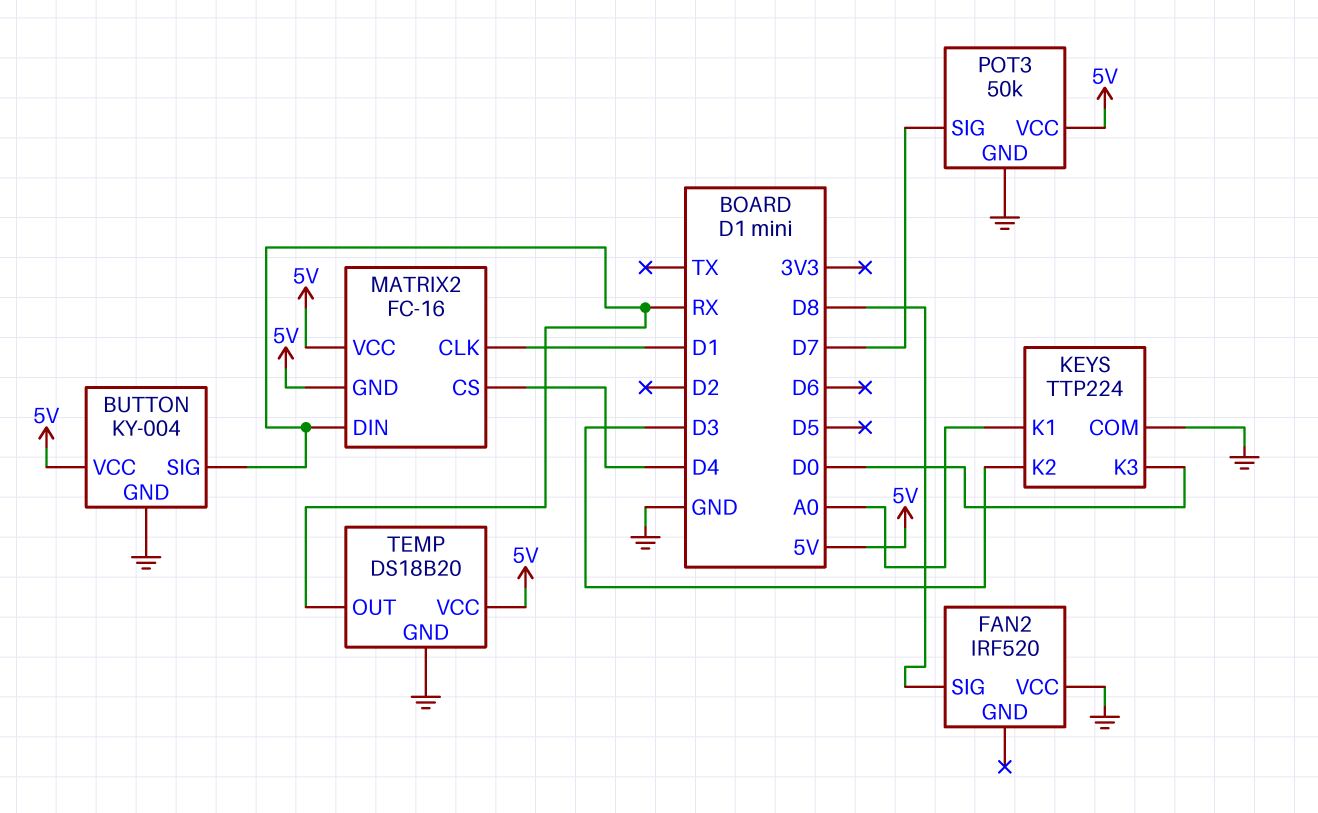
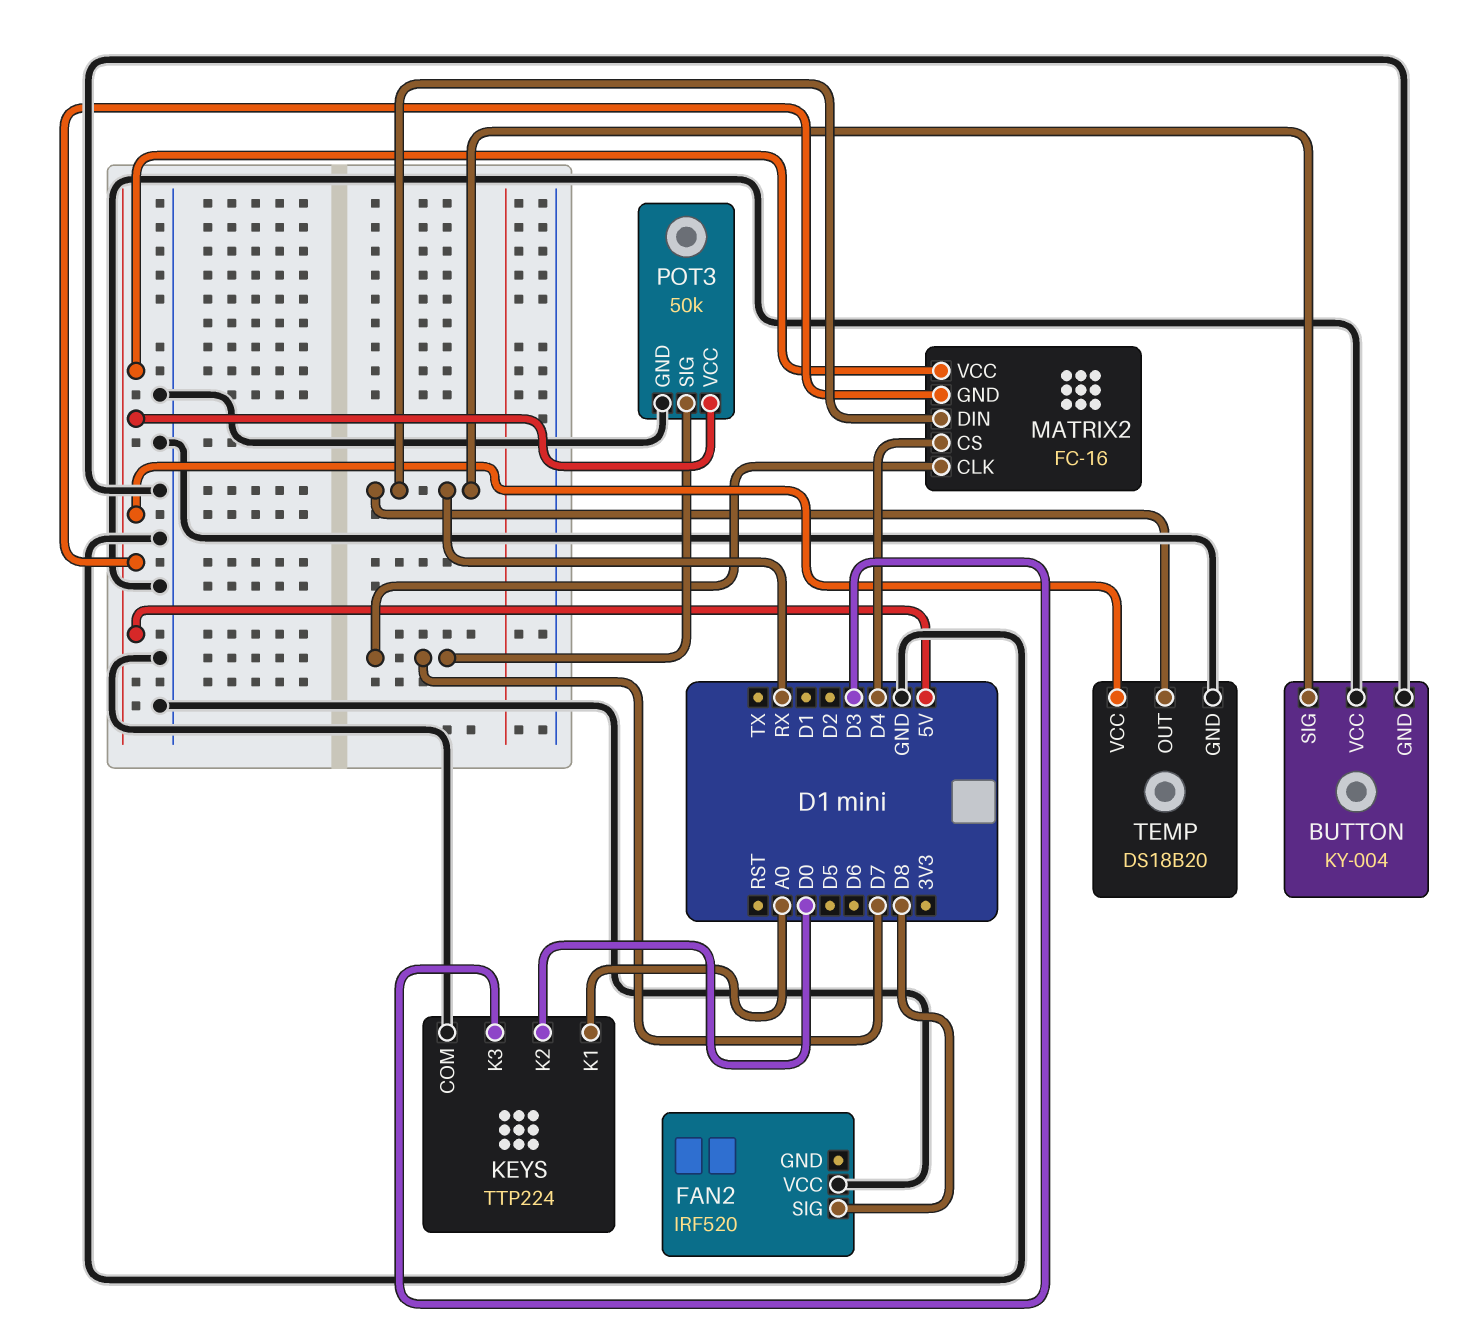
BUTTON pin VCC: 5V -> GND
KEYS pin K2: D3 -> D0
KEYS pin K3: D0 -> D3
MATRIX2 pin CLK: D1 -> D7

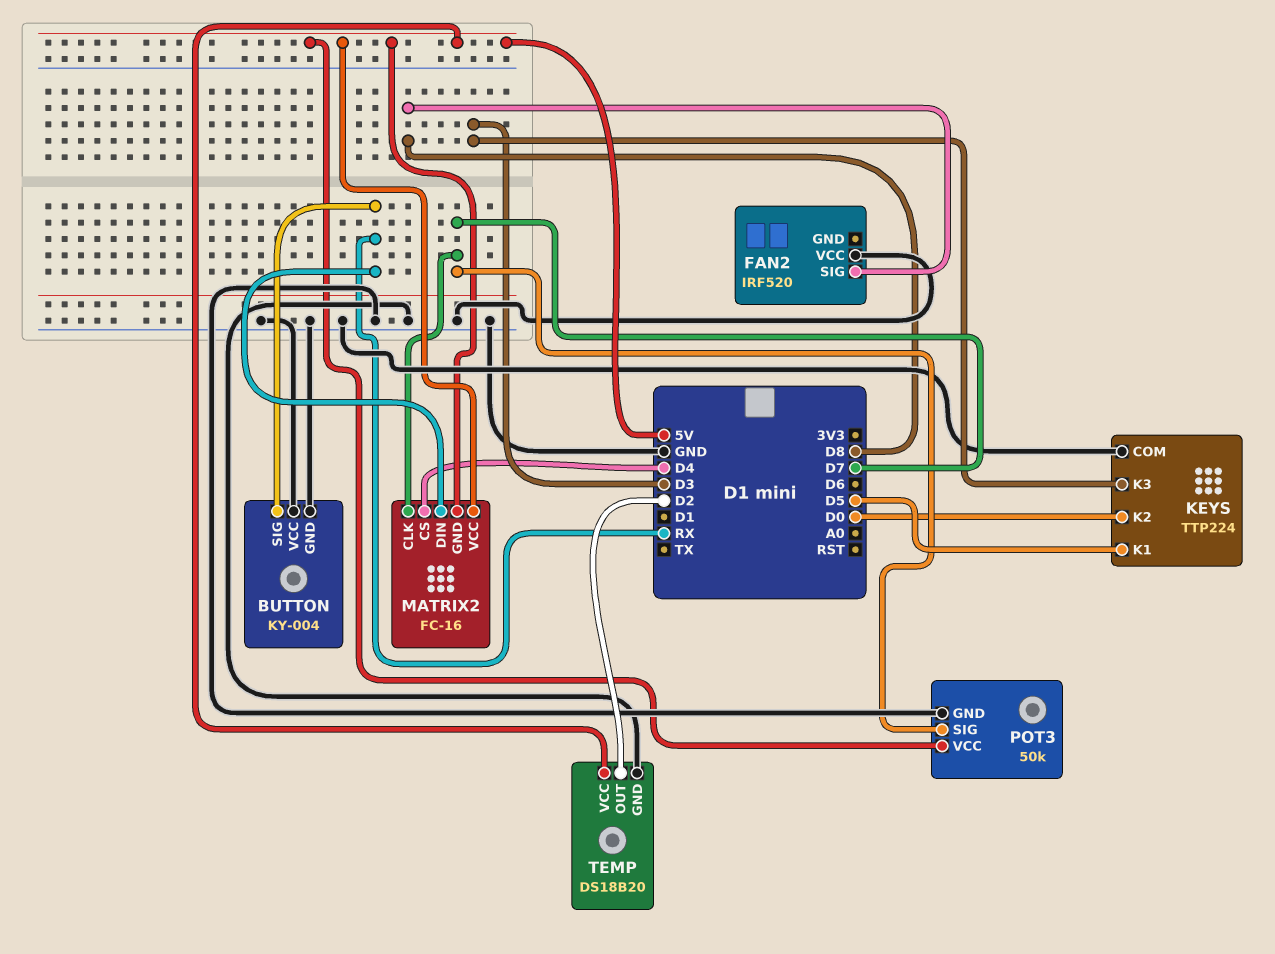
KEYS pin K1: A0 -> D5
TEMP pin OUT: RX -> D2

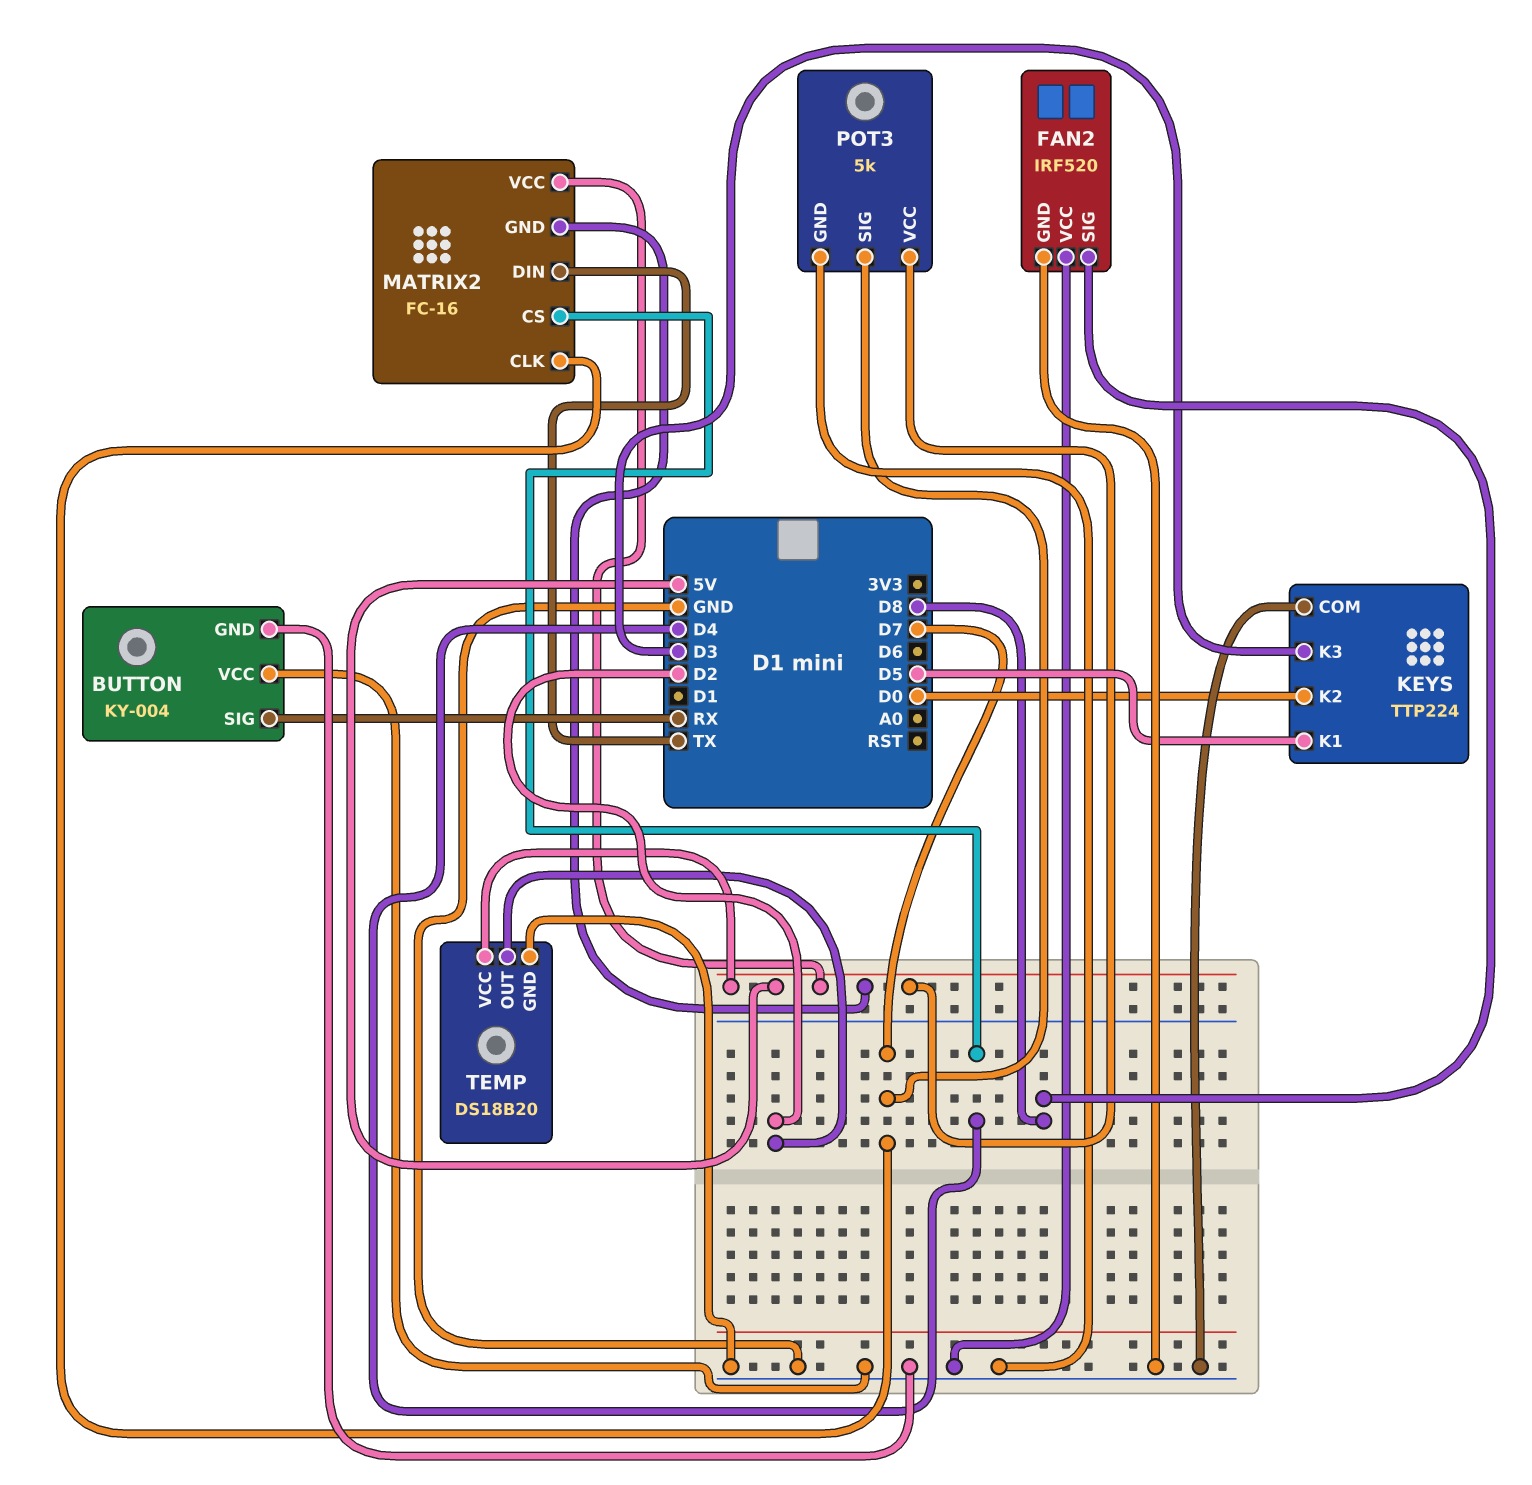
FAN2 pin GND: none -> GND
MATRIX2 pin DIN: RX -> TX
POT3: 50k -> 5k

